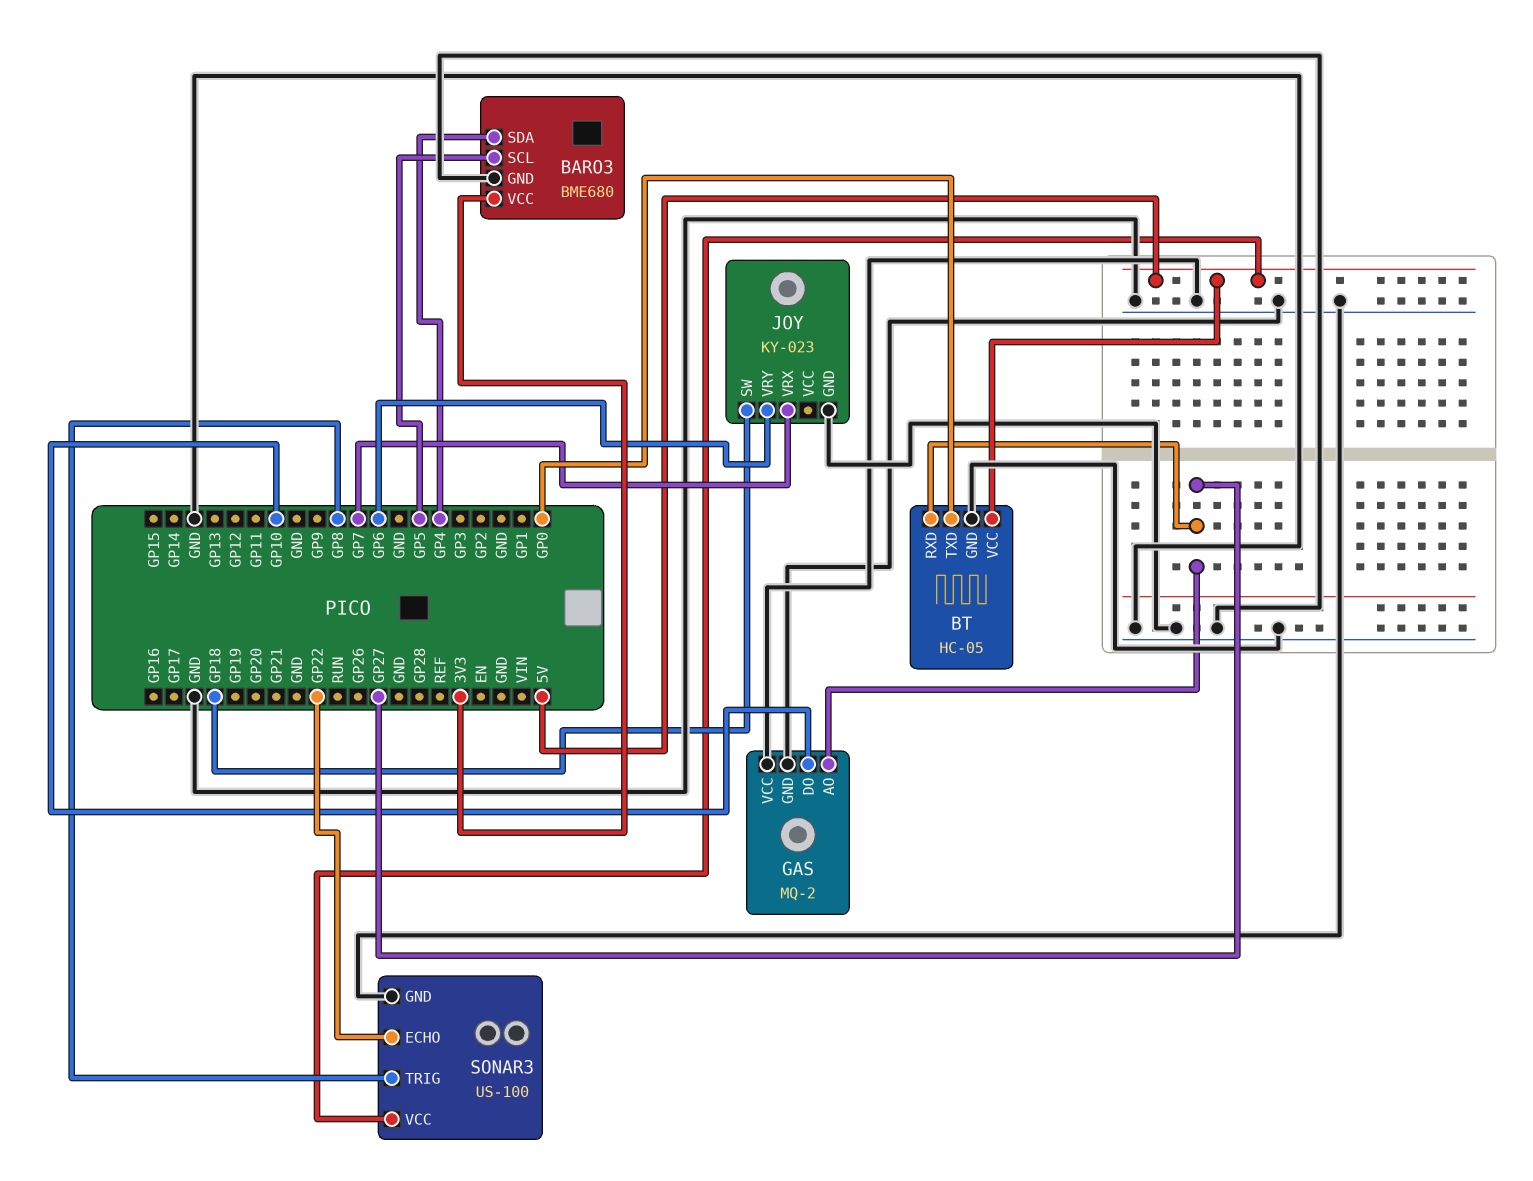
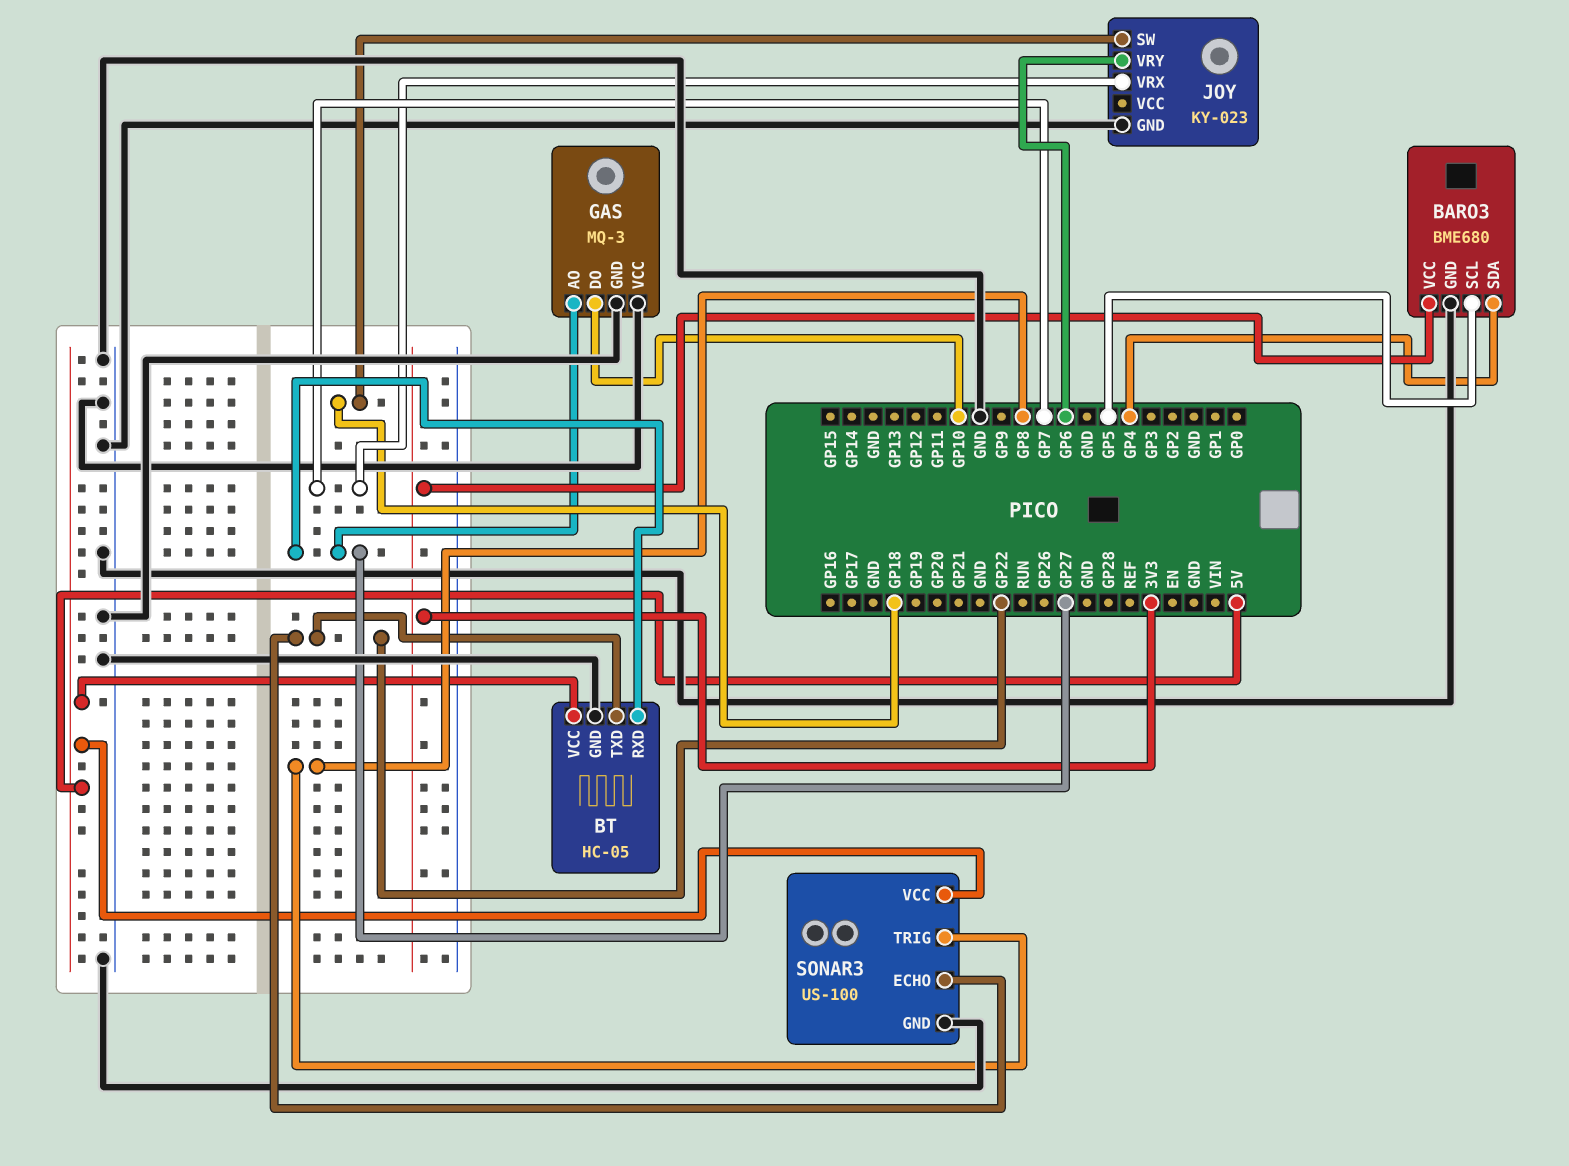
BT pin TXD: GP0 -> GP22
GAS: MQ-2 -> MQ-3

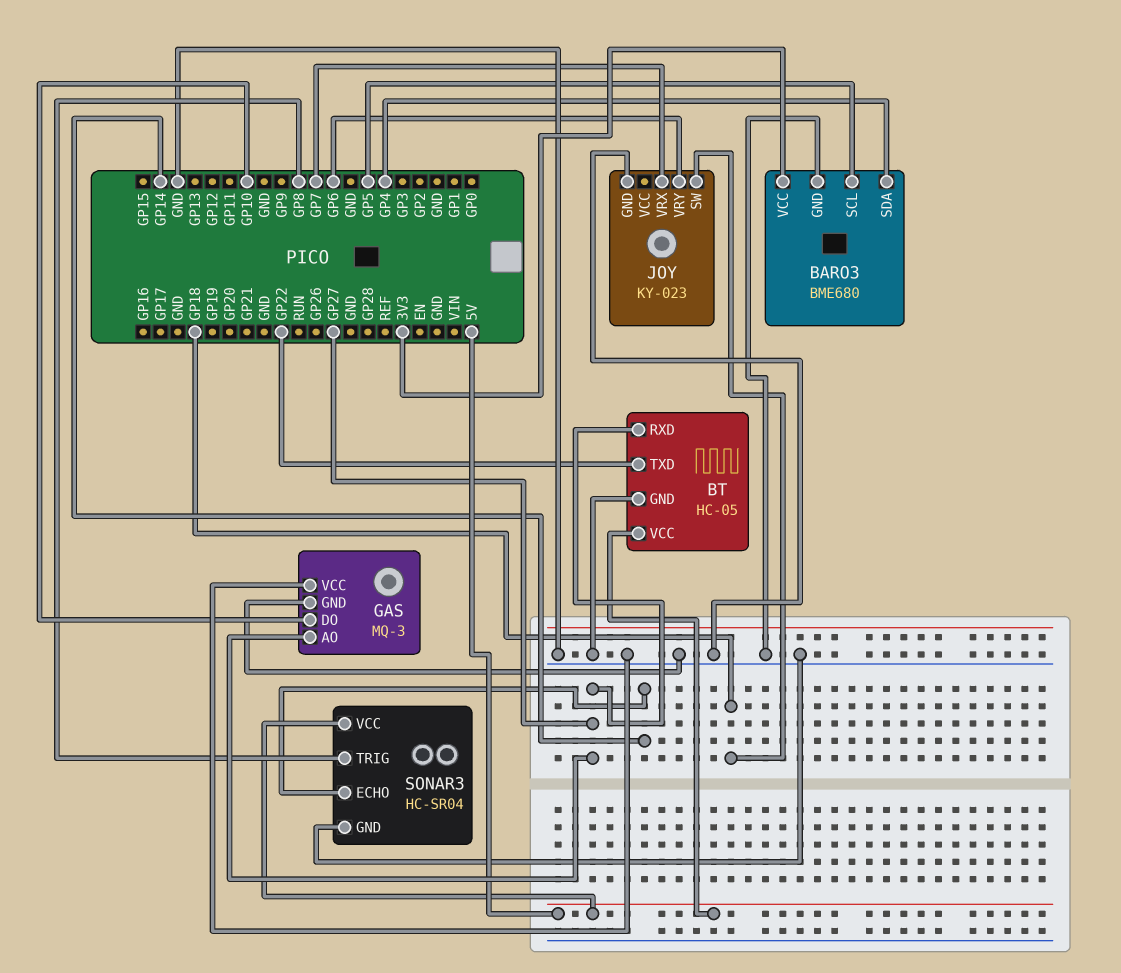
SONAR3: US-100 -> HC-SR04
SONAR3 pin ECHO: GP22 -> GP14

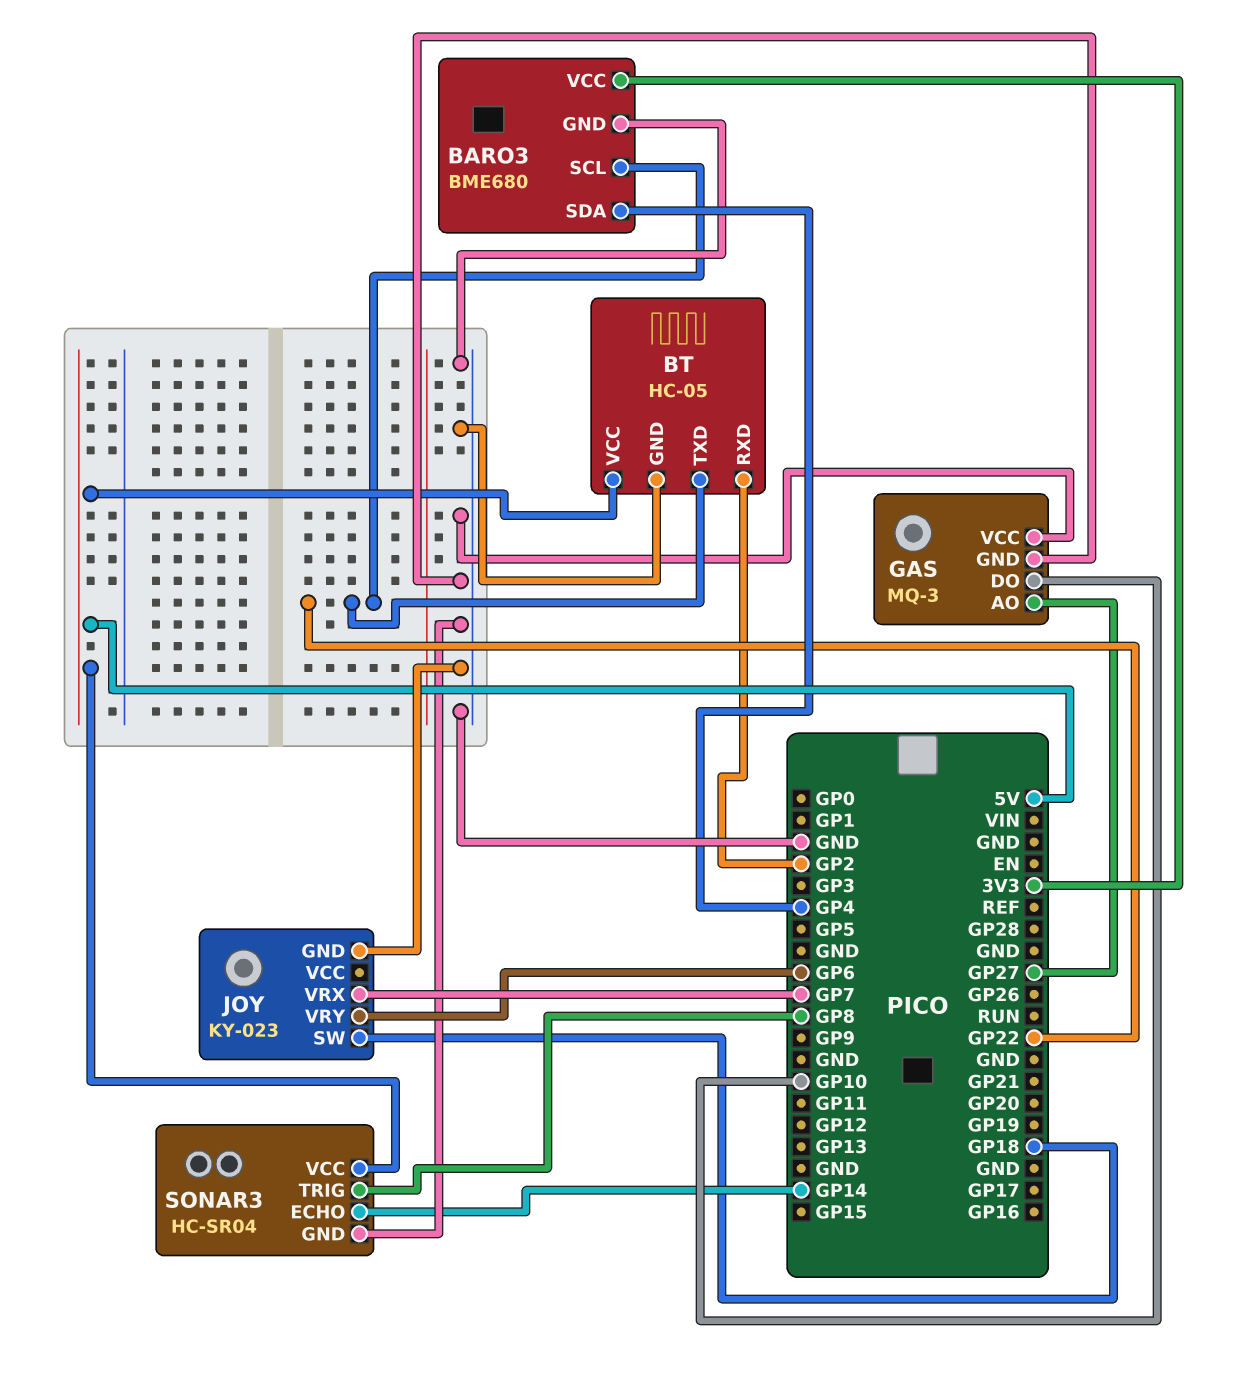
BARO3 pin SCL: GP5 -> GP22
BT pin RXD: GP27 -> GP2

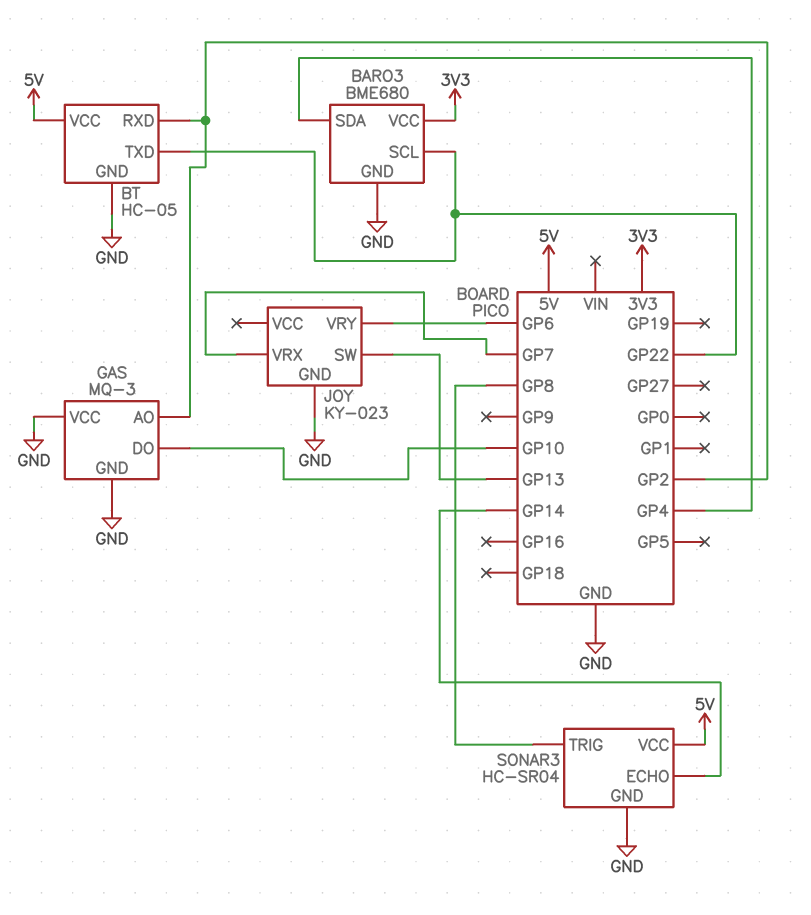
GAS pin AO: GP27 -> GP2
JOY pin SW: GP18 -> GP13

